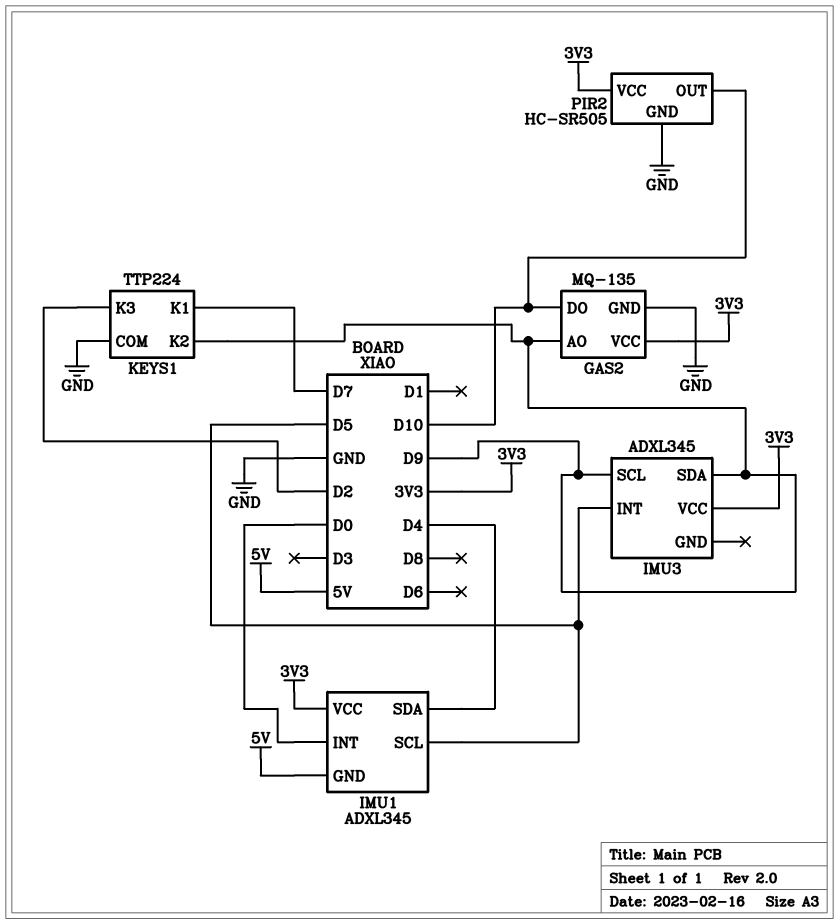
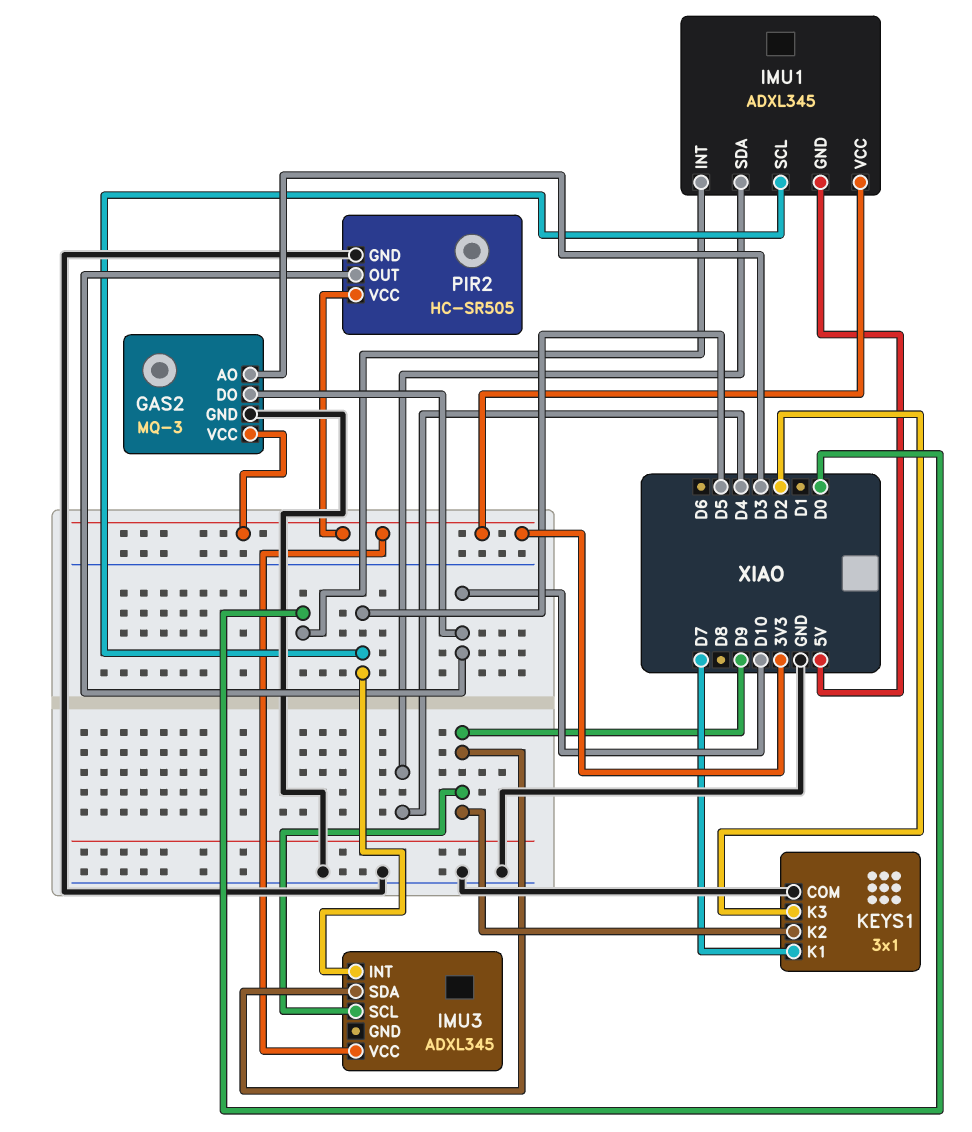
GAS2: MQ-135 -> MQ-3
GAS2 pin AO: D9 -> D3
KEYS1: TTP224 -> 3x1

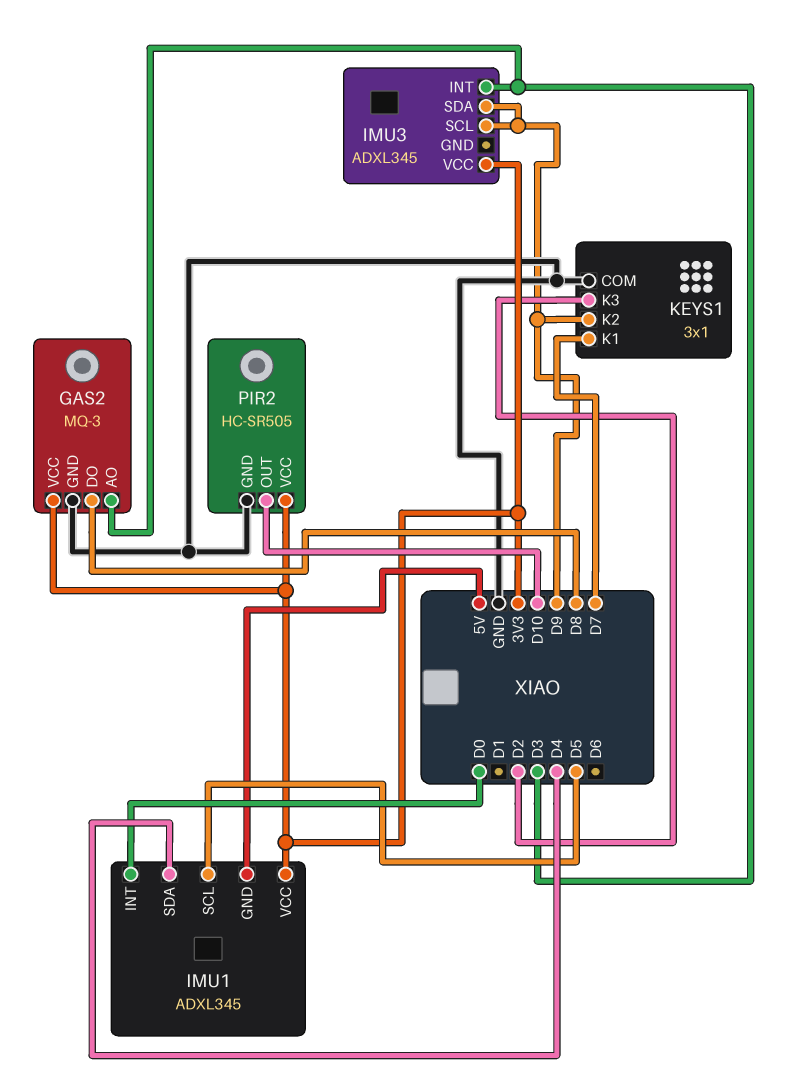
GAS2 pin DO: D10 -> D8
IMU3 pin INT: D5 -> D3

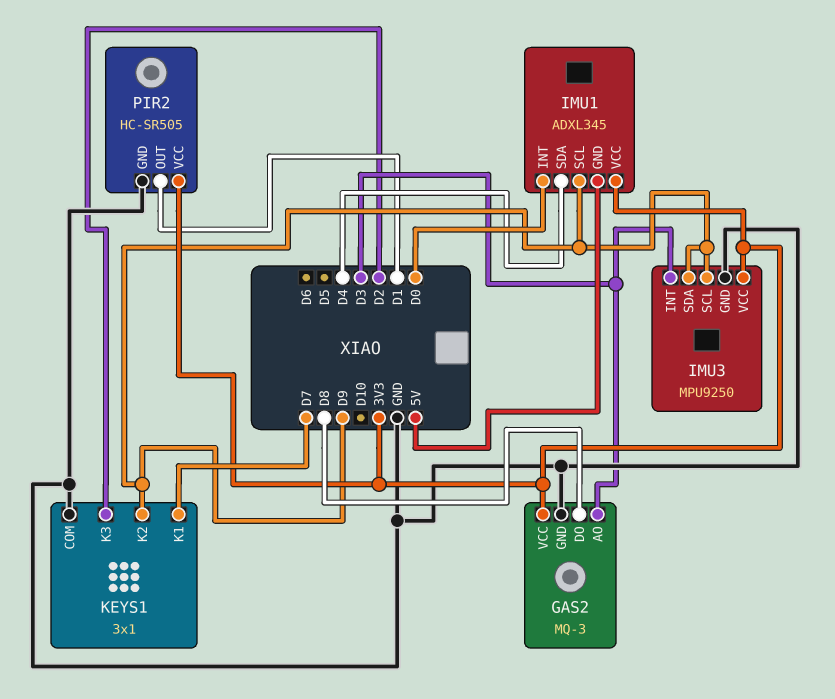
IMU1 pin SCL: D5 -> D9
IMU3: ADXL345 -> MPU9250
IMU3 pin GND: none -> GND
PIR2 pin OUT: D10 -> D1

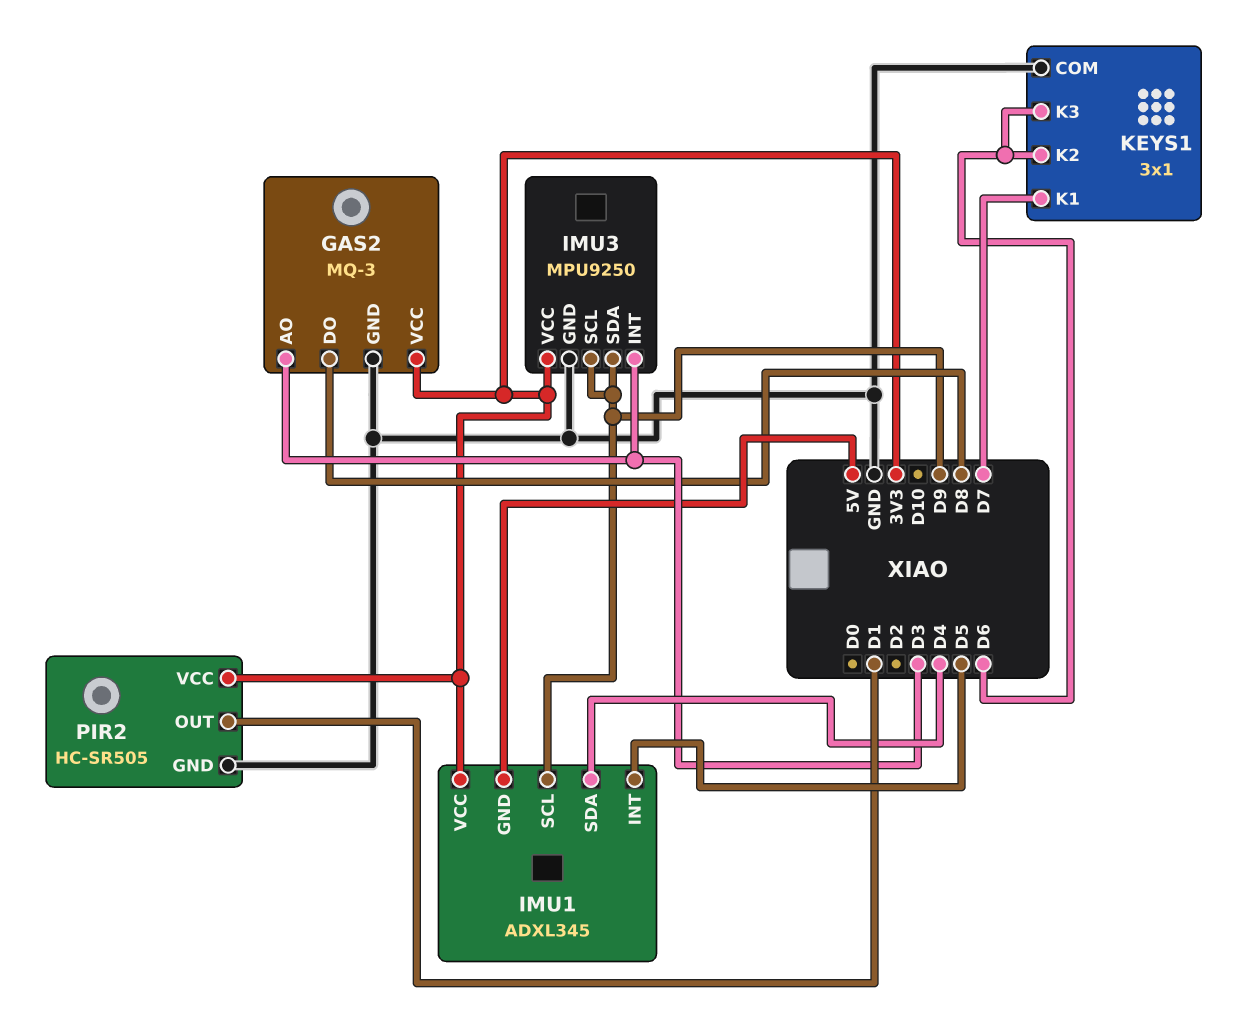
IMU1 pin INT: D0 -> D5
KEYS1 pin K2: D9 -> D6
KEYS1 pin K3: D2 -> D6

